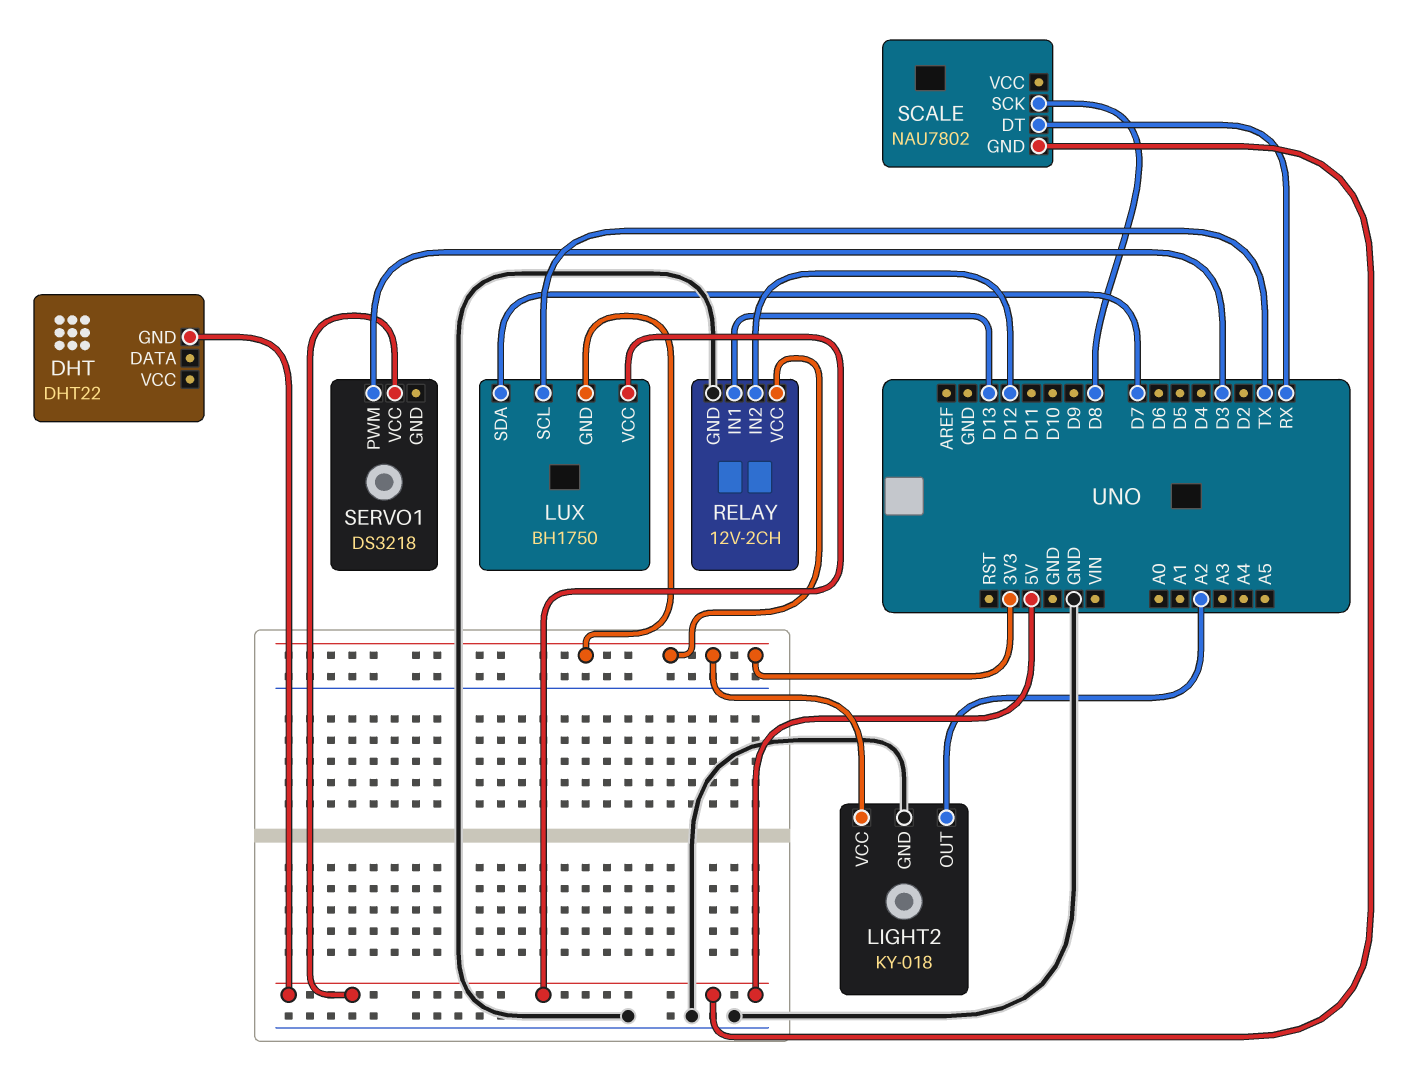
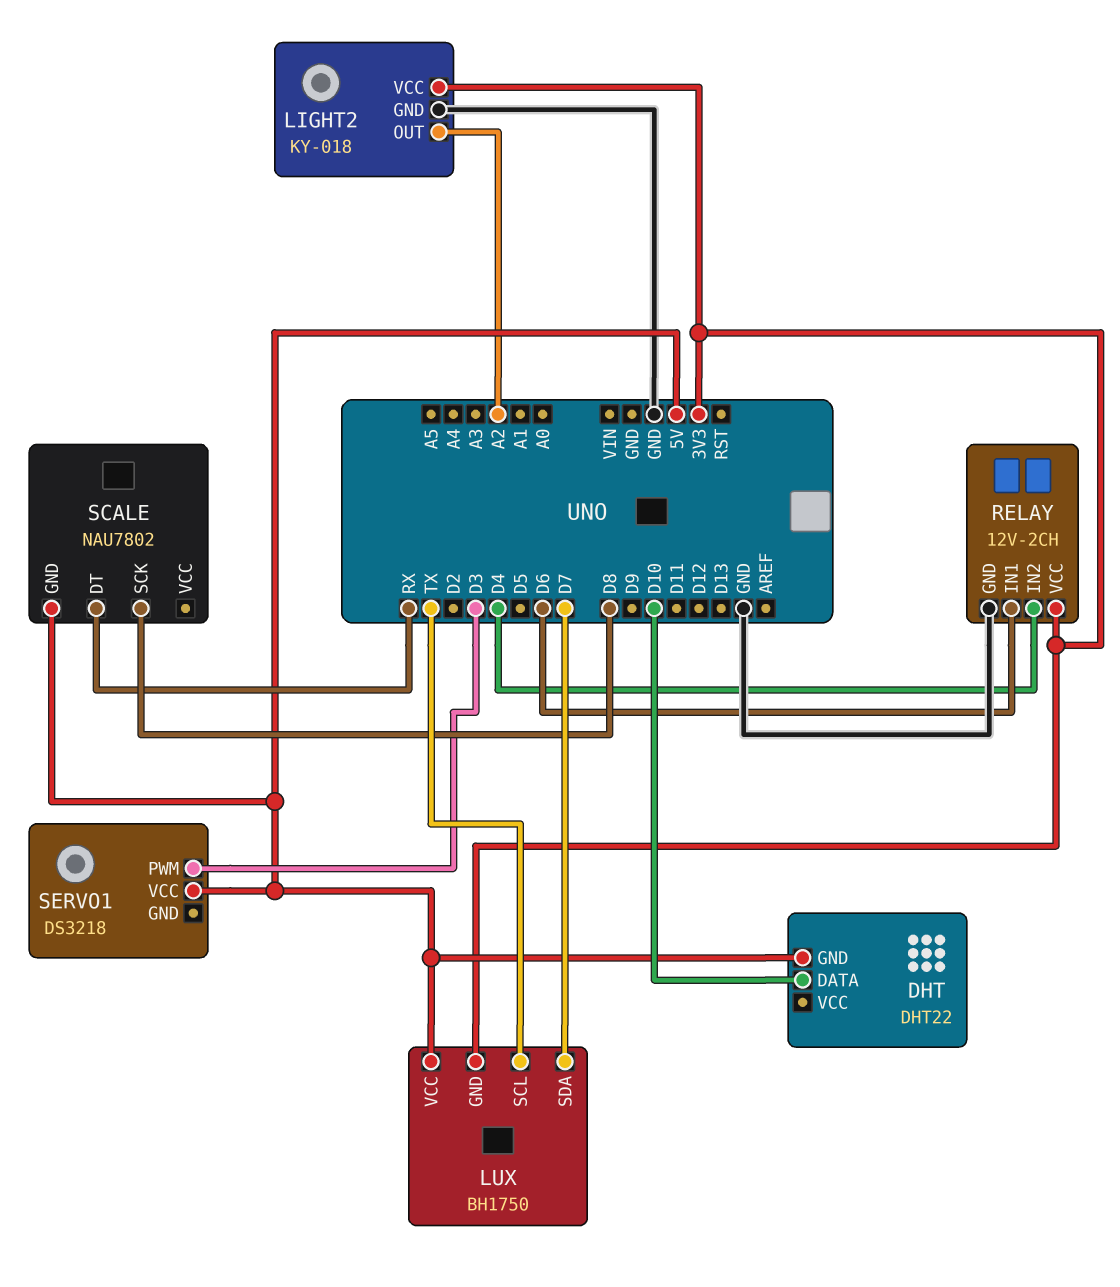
DHT pin DATA: none -> D10
RELAY pin IN1: D13 -> D6
RELAY pin IN2: D12 -> D4

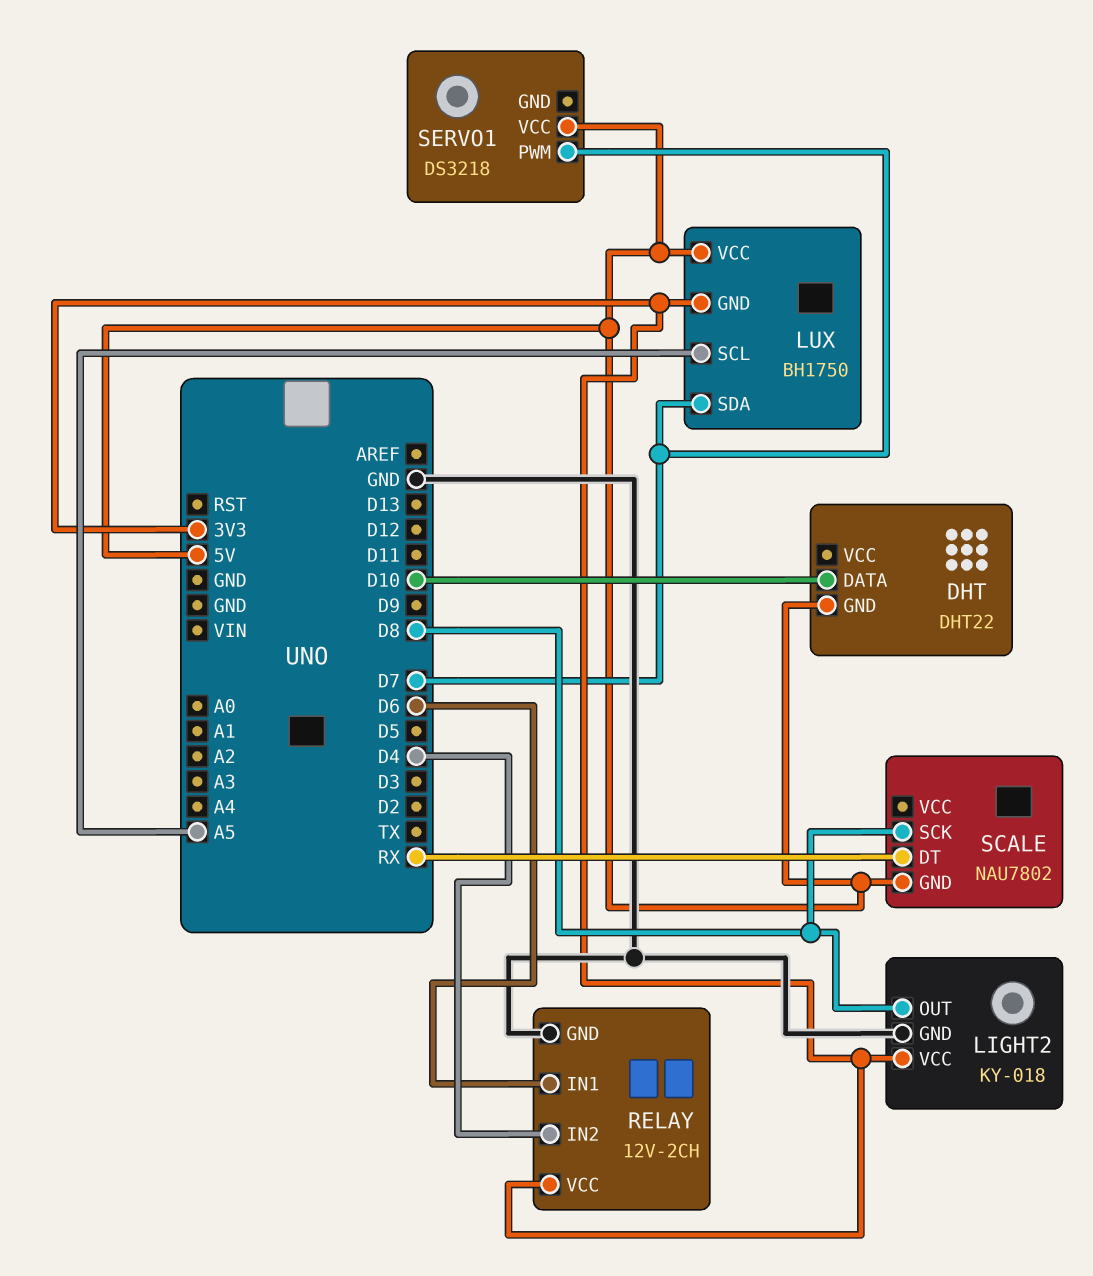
LIGHT2 pin OUT: A2 -> D8
LUX pin SCL: TX -> A5
SERVO1 pin PWM: D3 -> D7

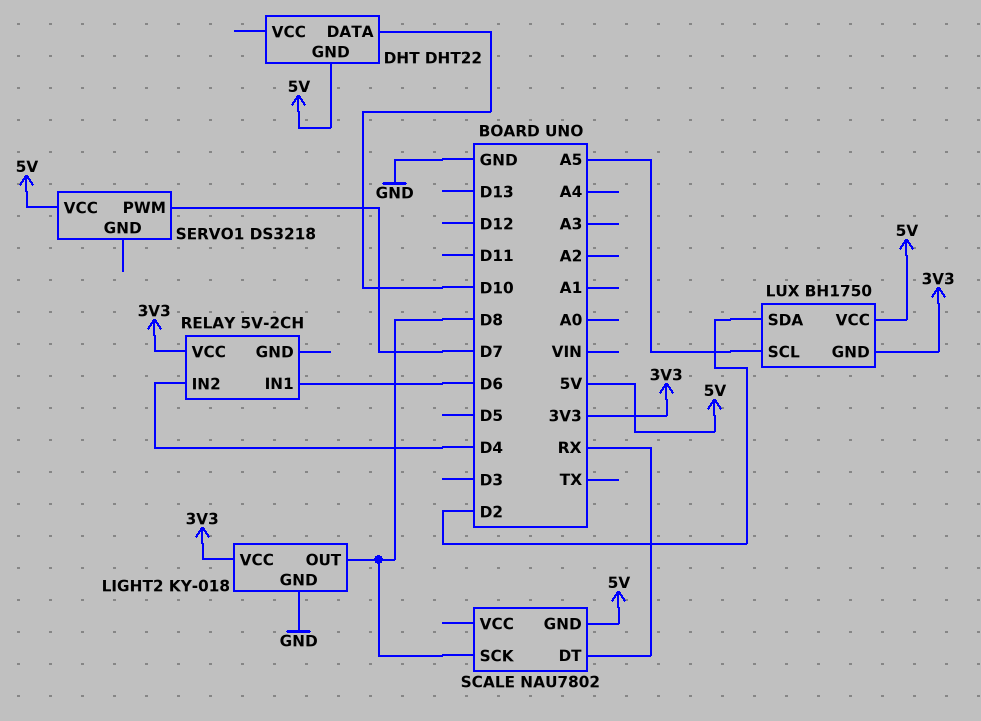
LUX pin SDA: D7 -> D2
RELAY: 12V-2CH -> 5V-2CH
RELAY pin GND: GND -> none

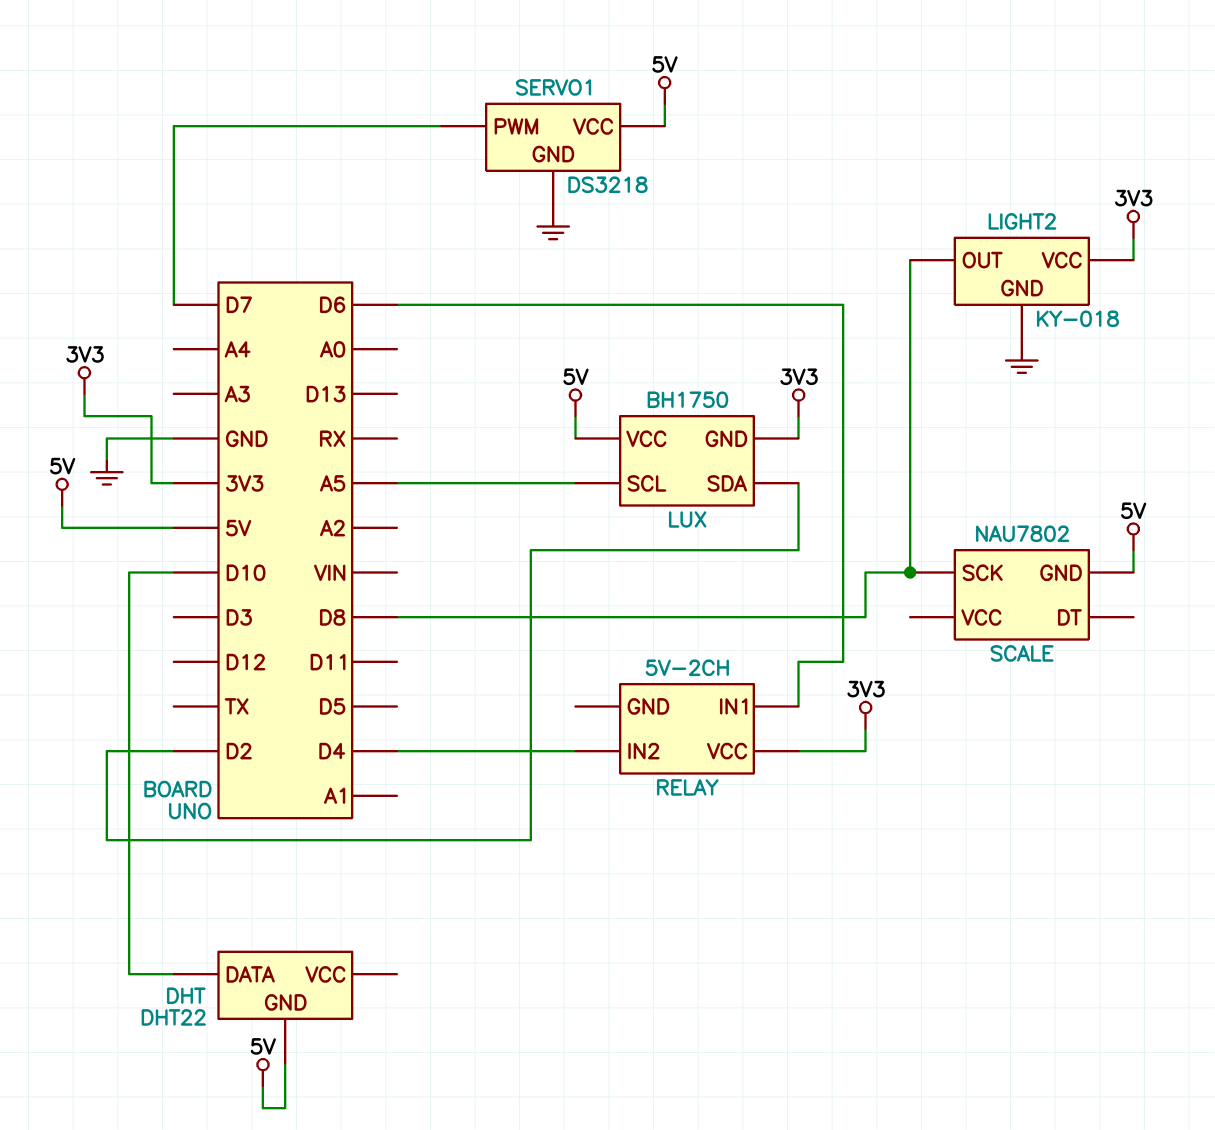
SCALE pin DT: RX -> none
SERVO1 pin GND: none -> GND

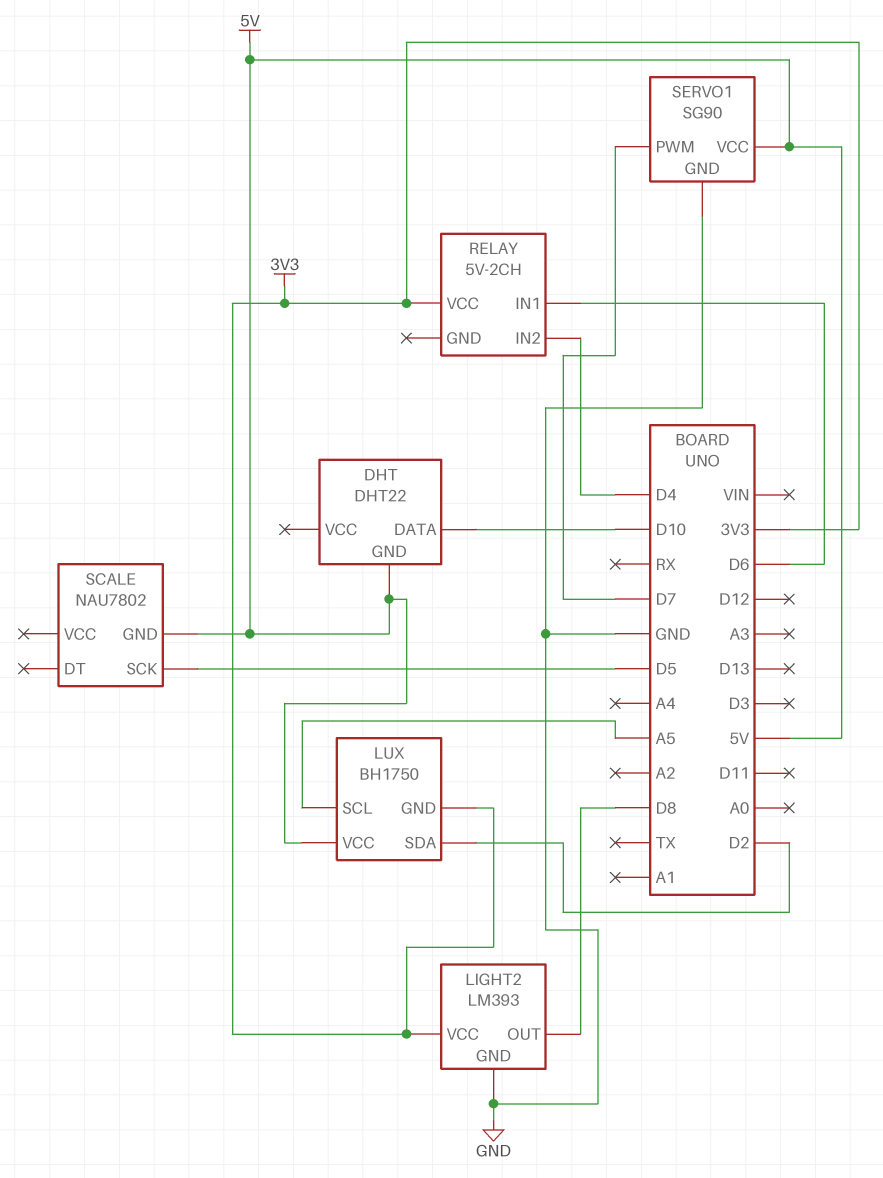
LIGHT2: KY-018 -> LM393
SCALE pin SCK: D8 -> D5
SERVO1: DS3218 -> SG90

